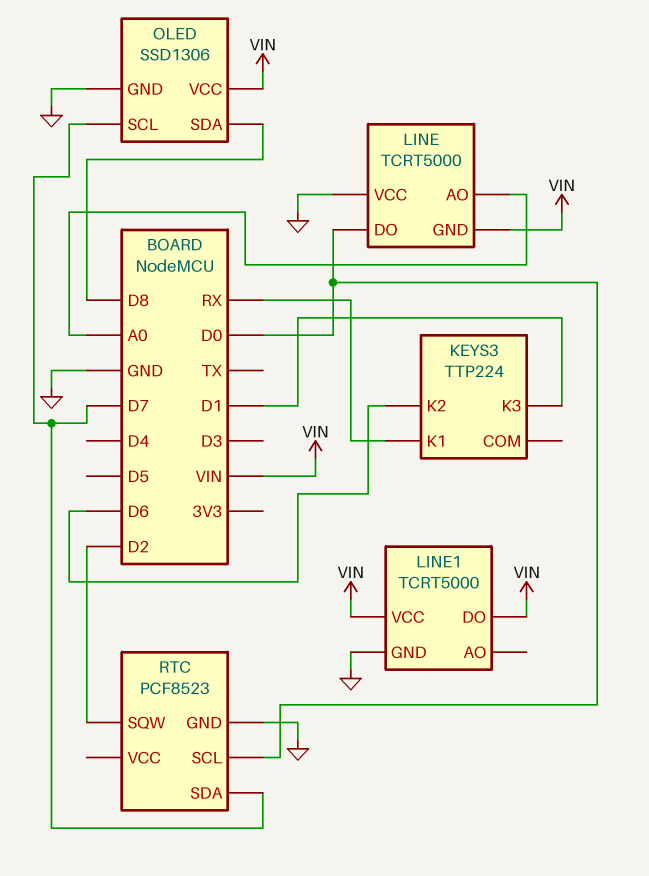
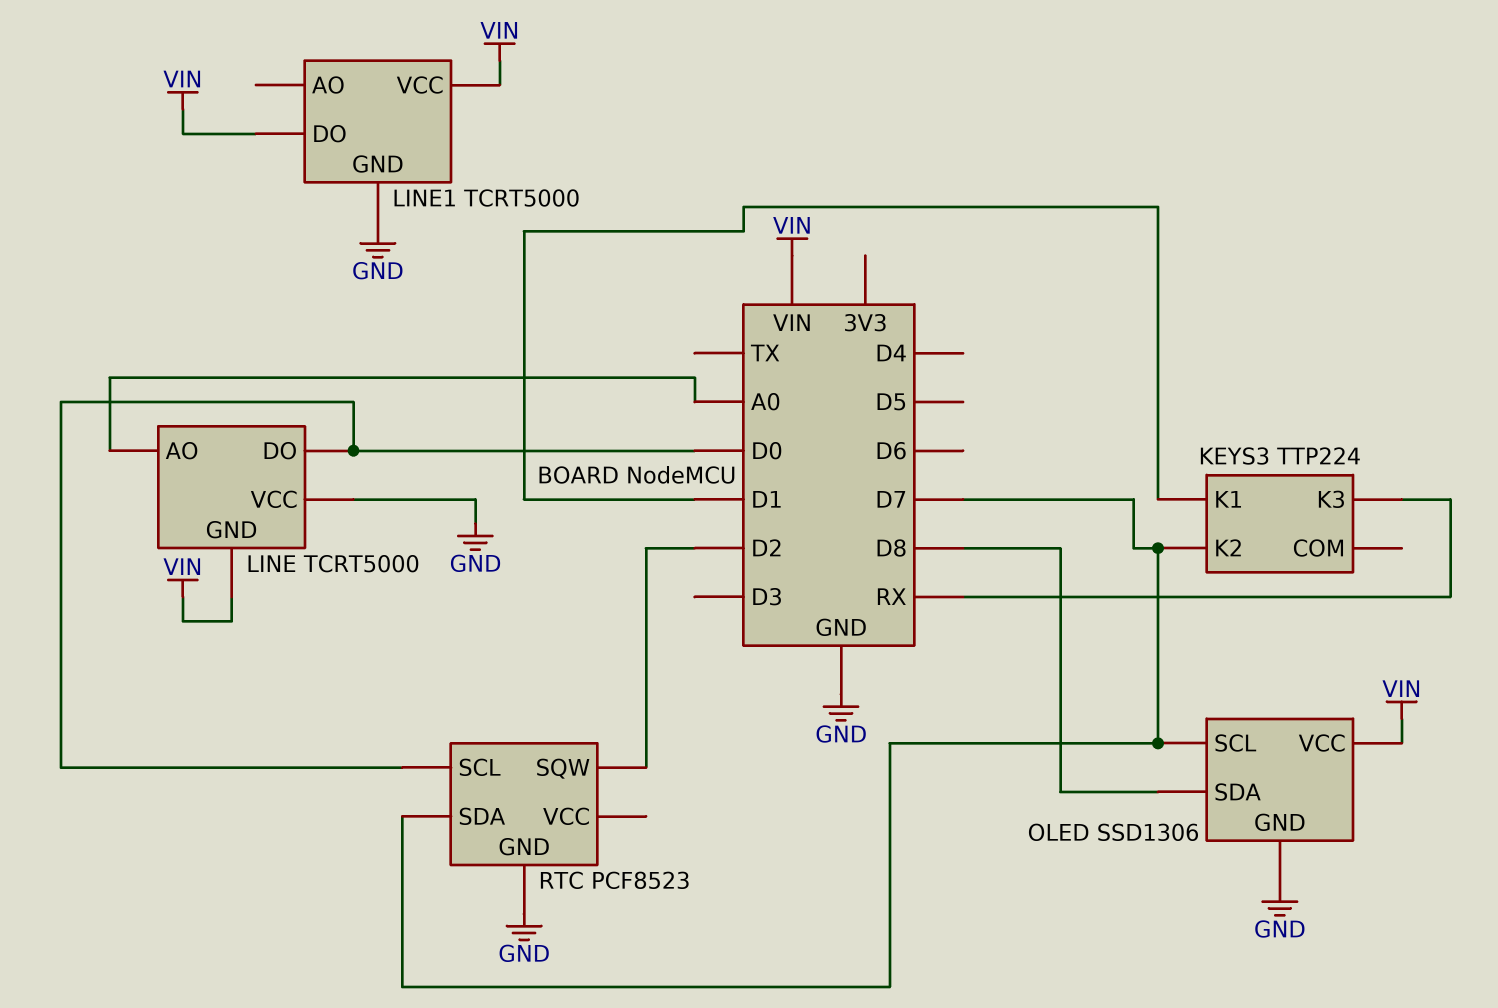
KEYS3 pin K1: RX -> D1
KEYS3 pin K2: D6 -> D7
KEYS3 pin K3: D1 -> RX

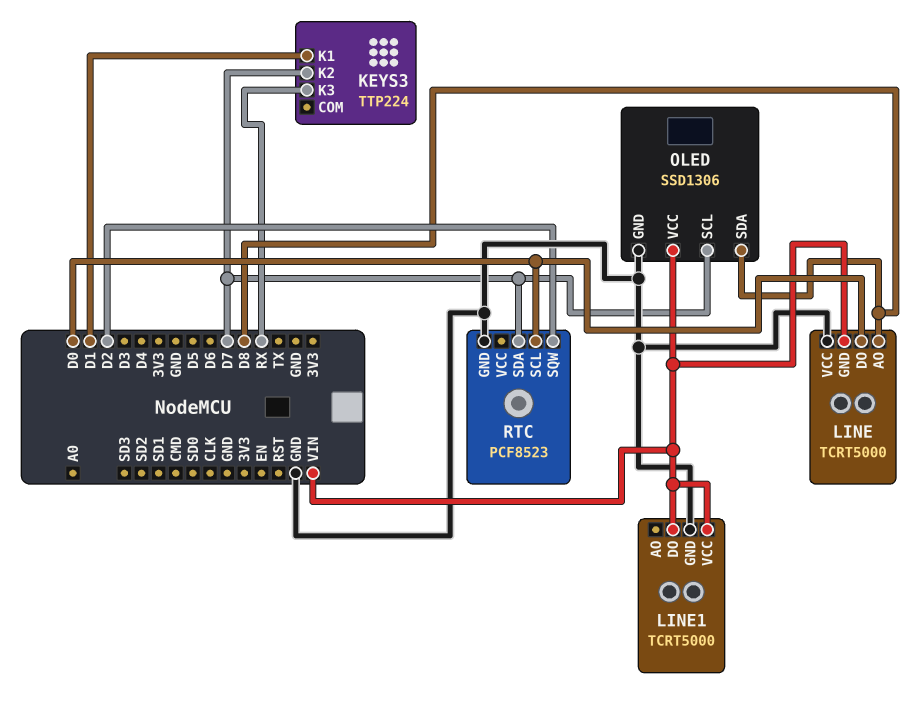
LINE pin AO: A0 -> D8

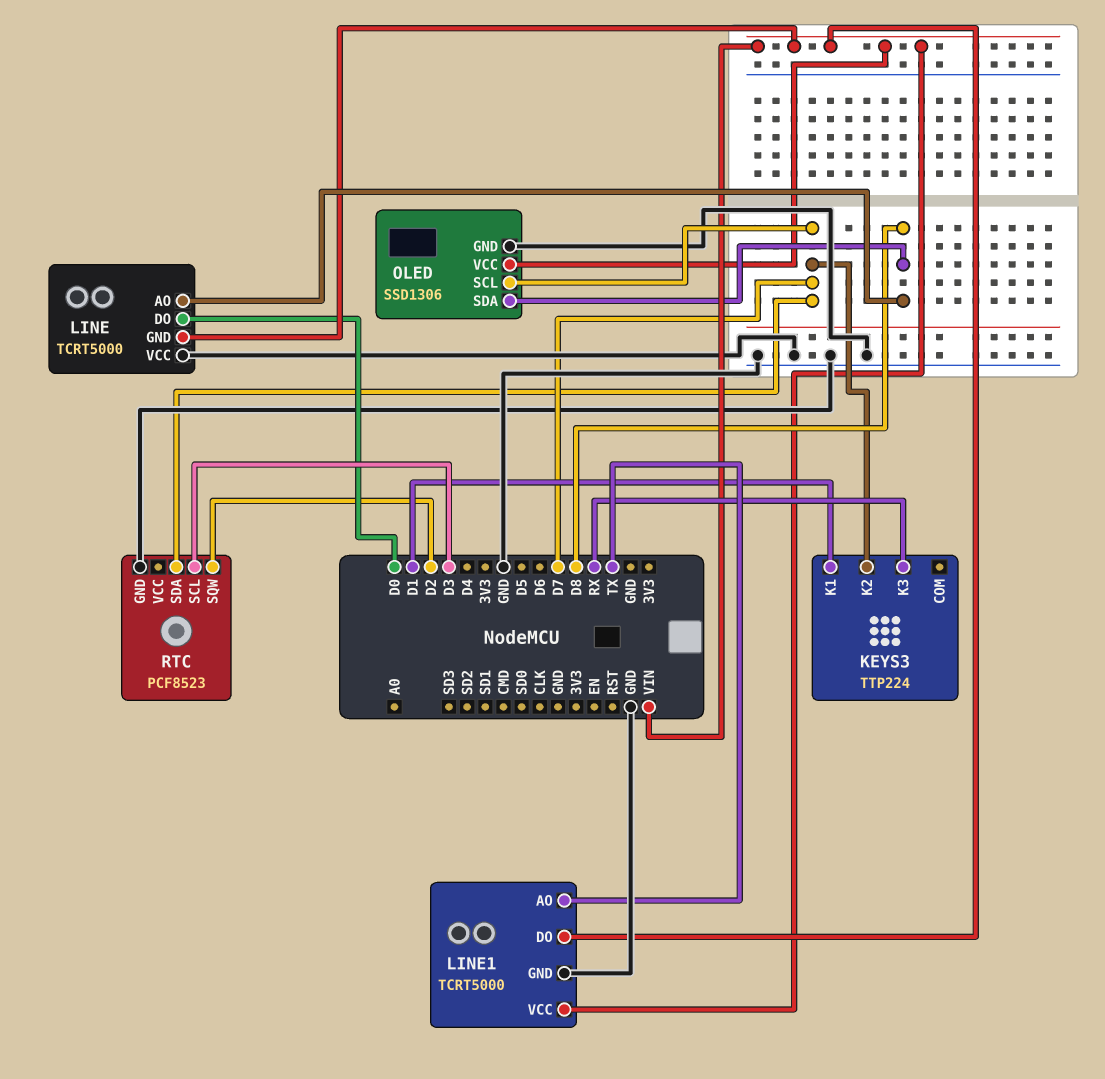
LINE1 pin AO: none -> TX
RTC pin SCL: D0 -> D3

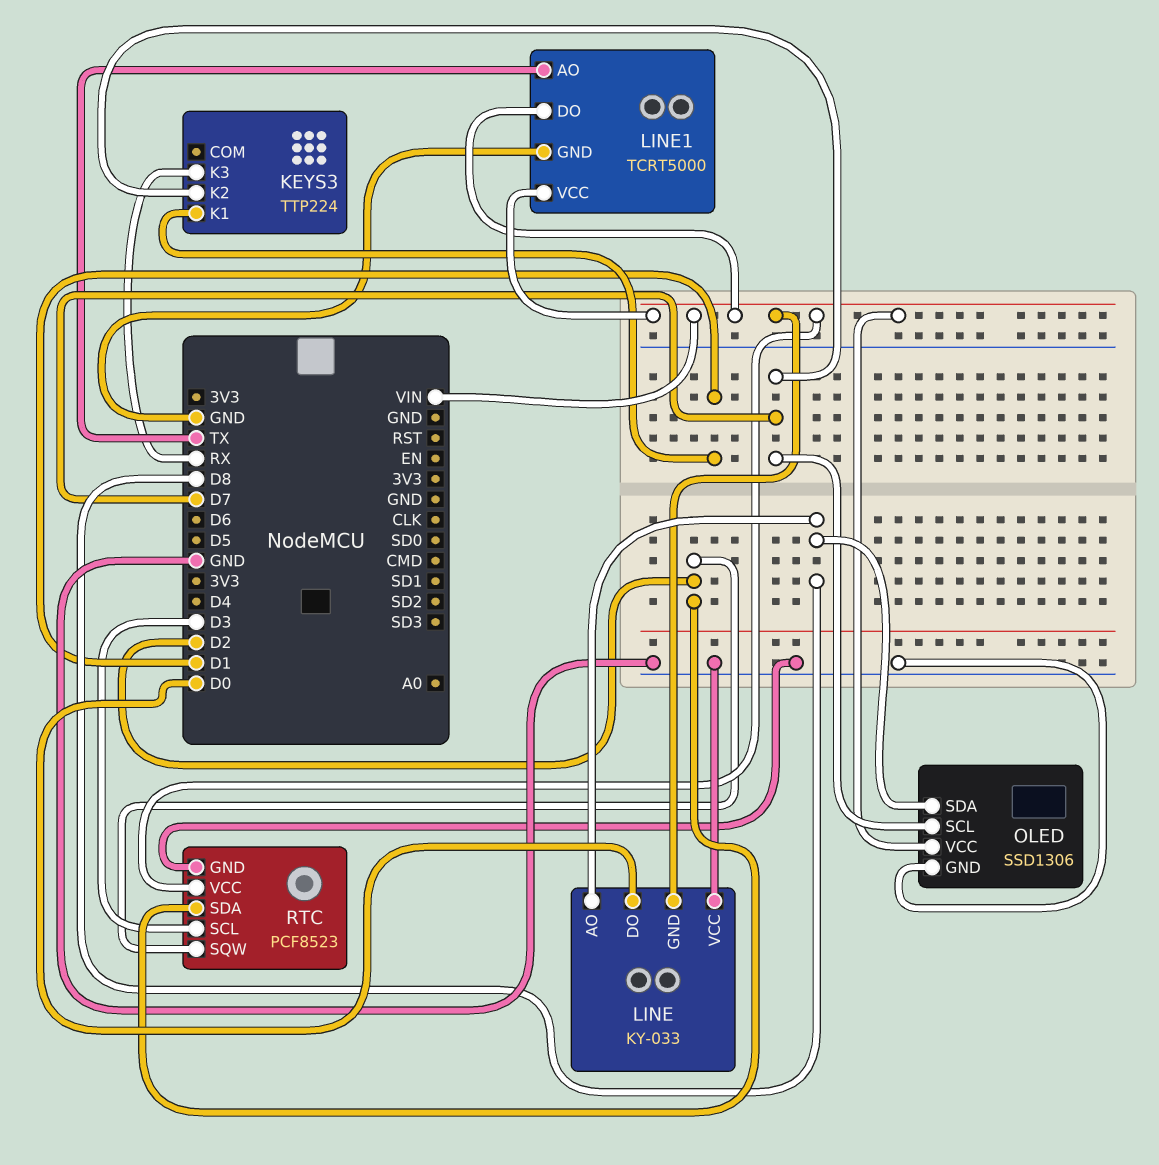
LINE: TCRT5000 -> KY-033
RTC pin SDA: D7 -> D2
RTC pin VCC: none -> VIN

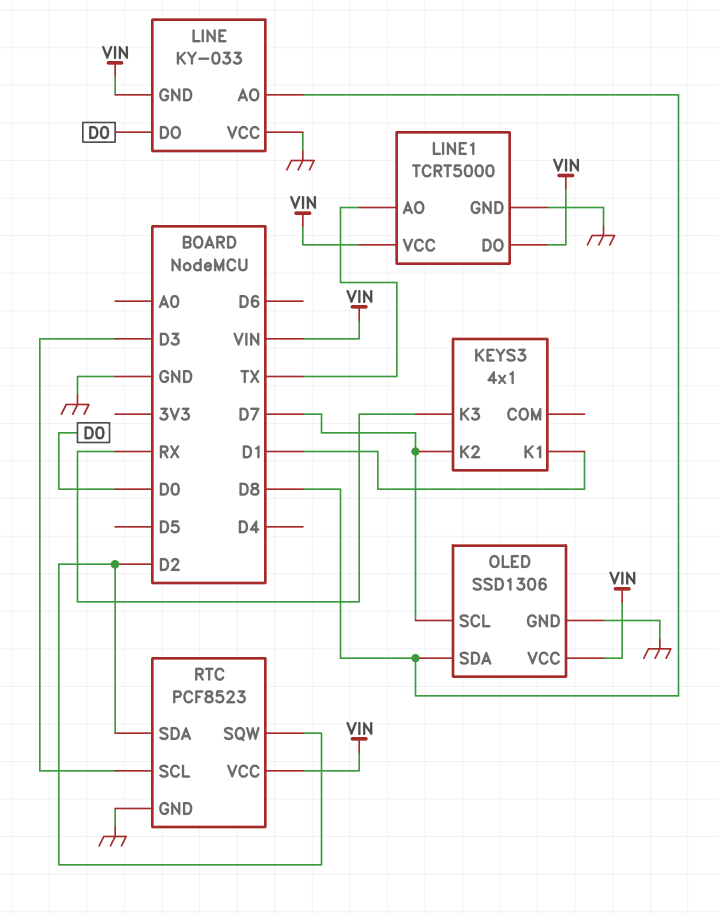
KEYS3: TTP224 -> 4x1

